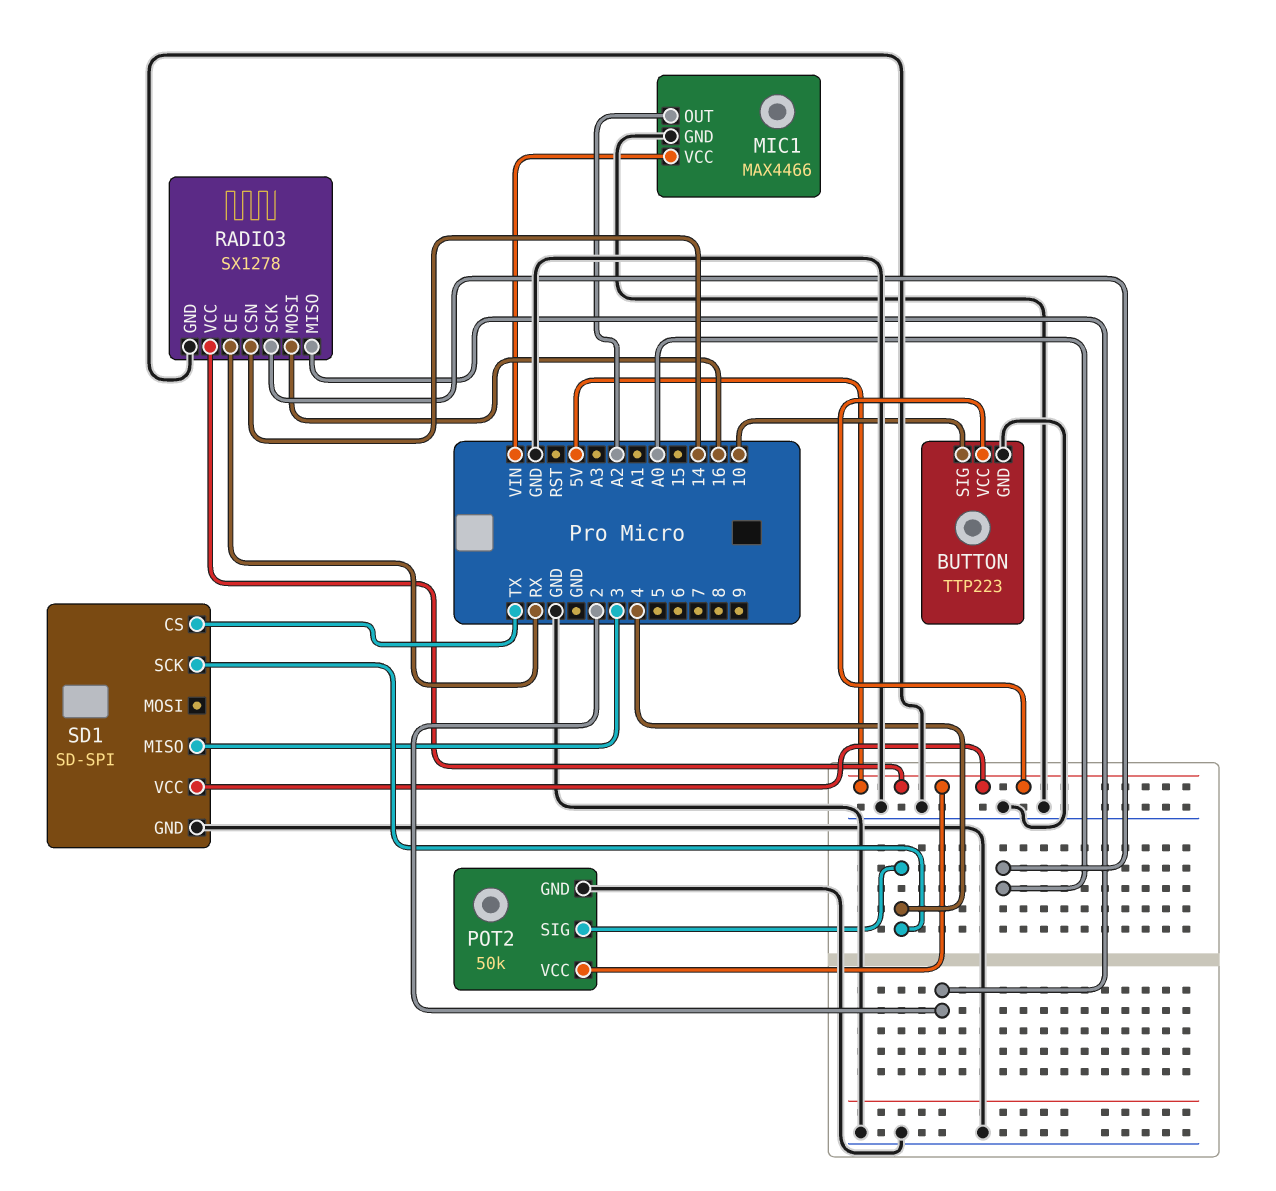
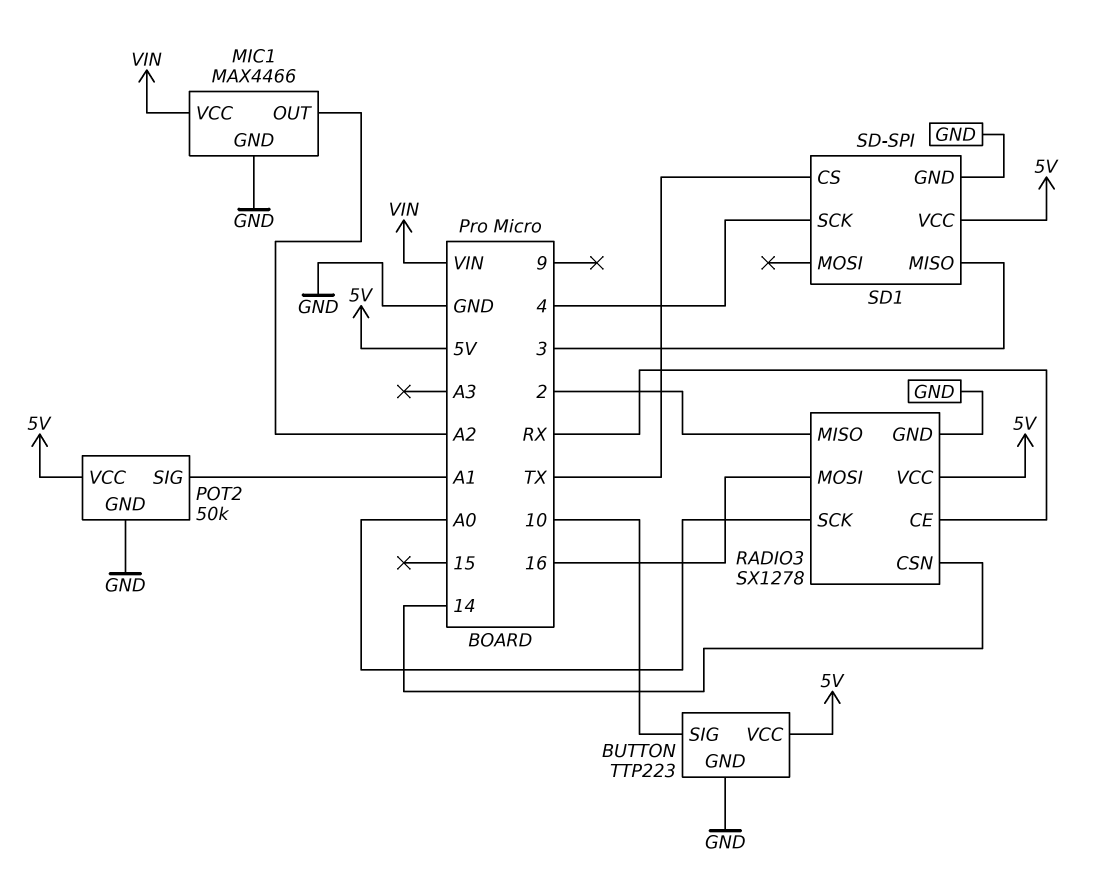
POT2 pin SIG: 4 -> A1

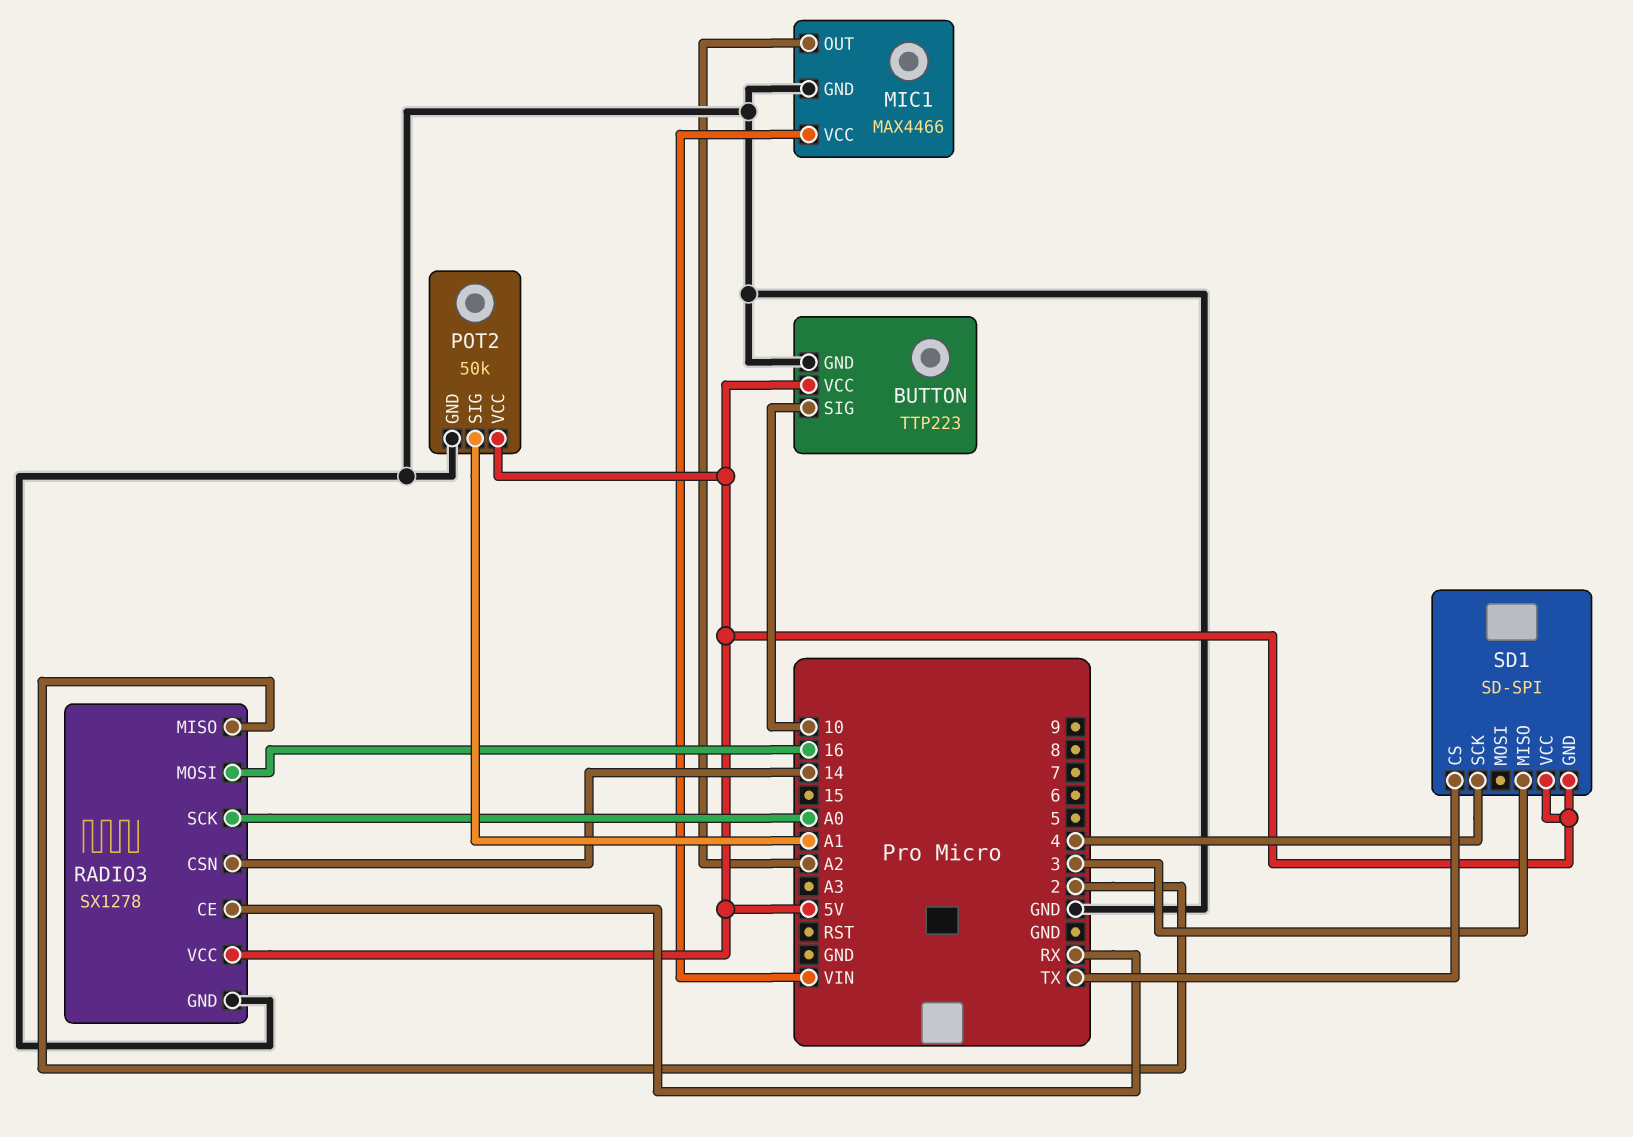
SD1 pin GND: GND -> 5V

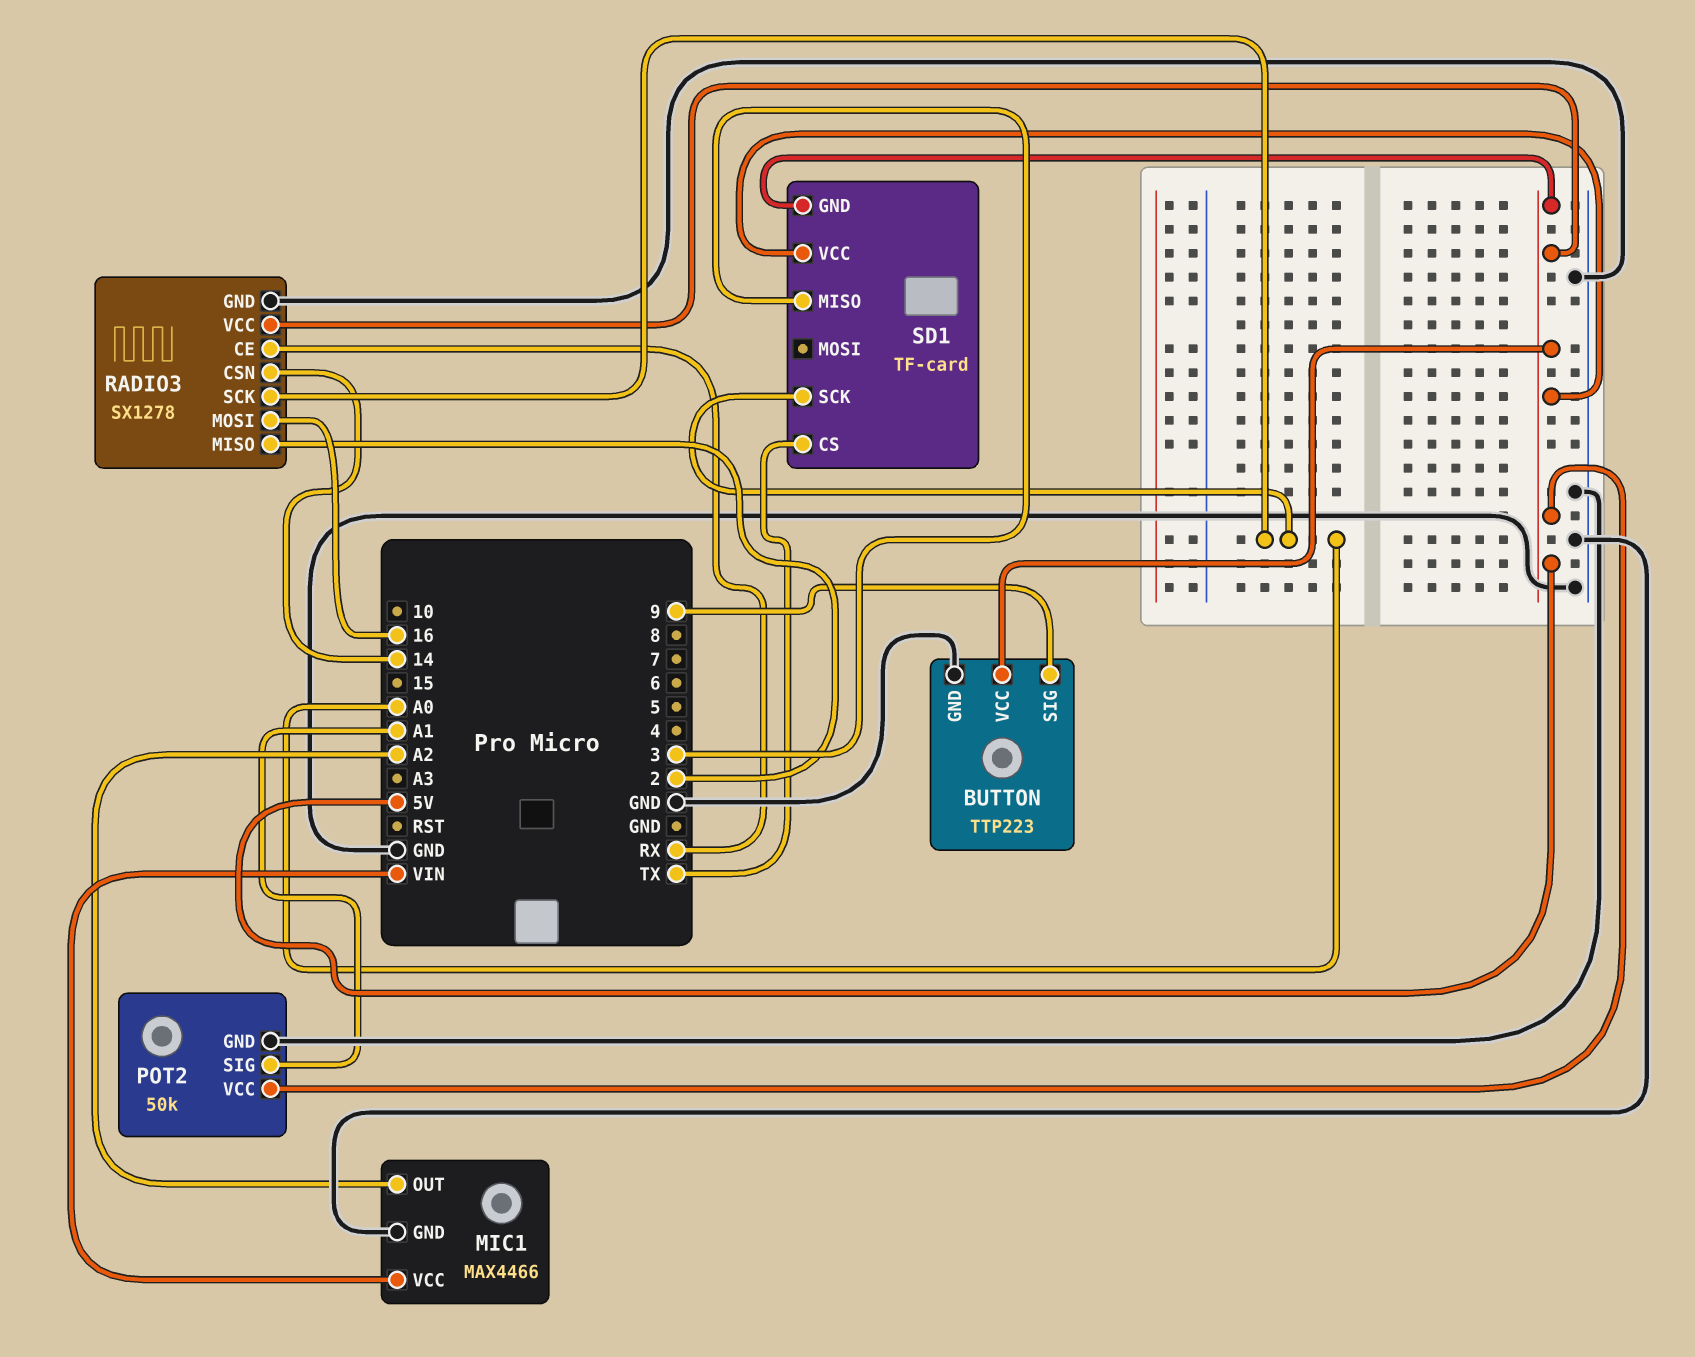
BUTTON pin SIG: 10 -> 9
SD1: SD-SPI -> TF-card
SD1 pin SCK: 4 -> A0

